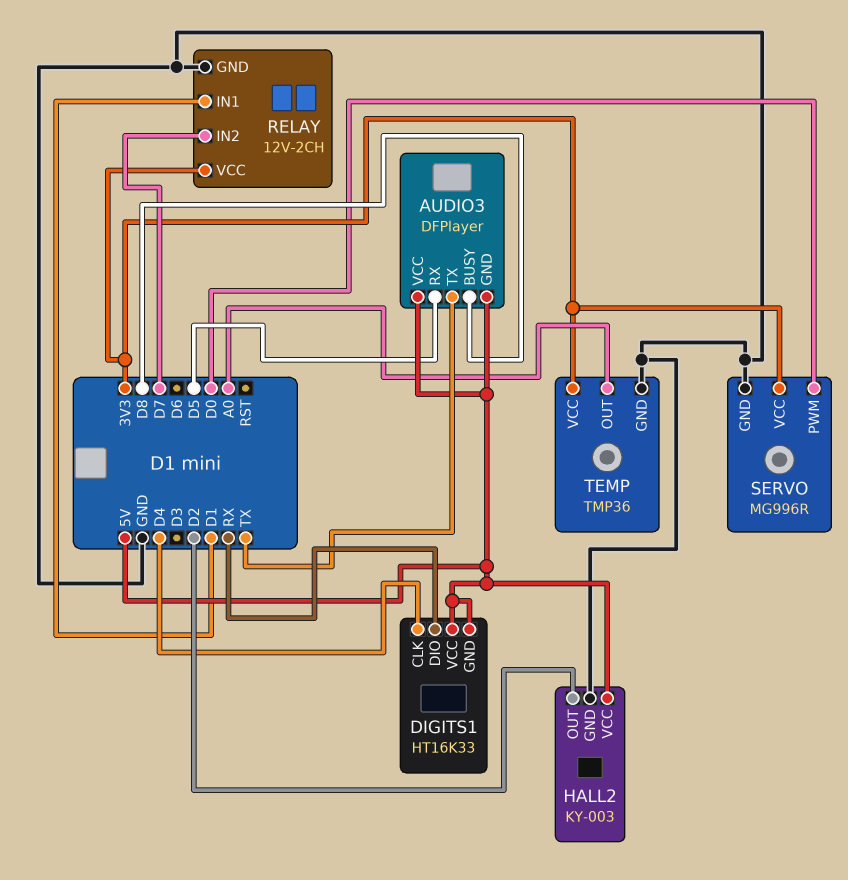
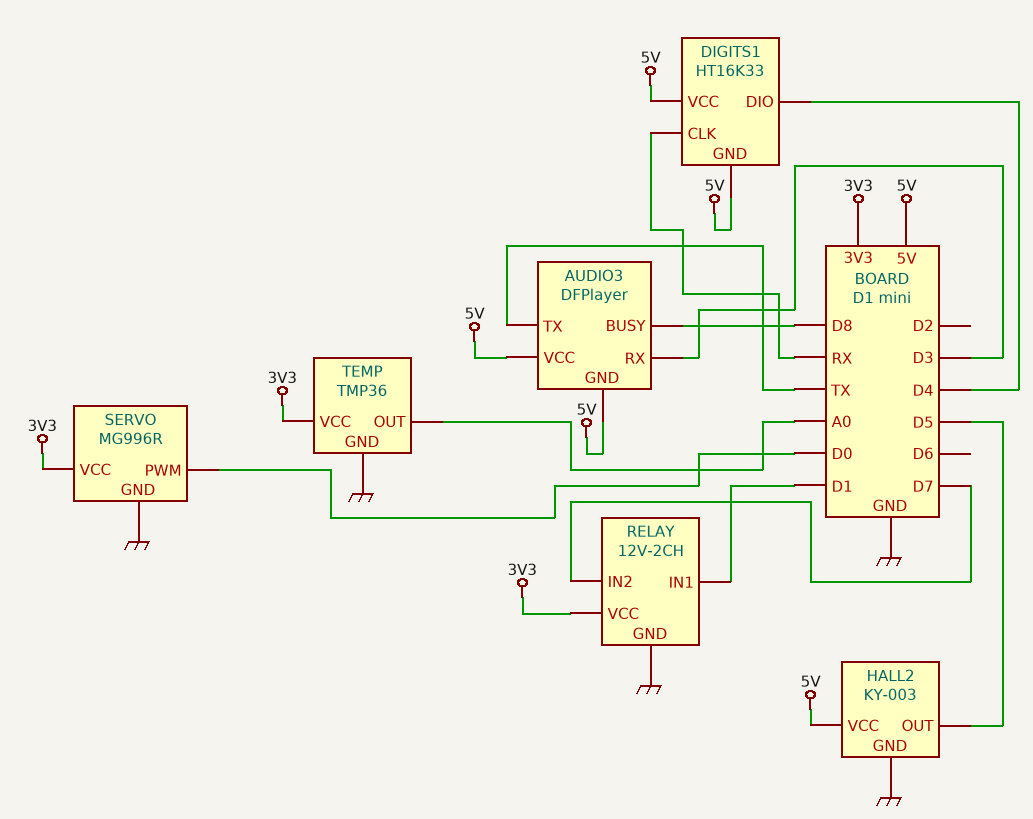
AUDIO3 pin RX: D5 -> D3
DIGITS1 pin CLK: D4 -> RX
DIGITS1 pin DIO: RX -> D4
HALL2 pin OUT: D2 -> D5

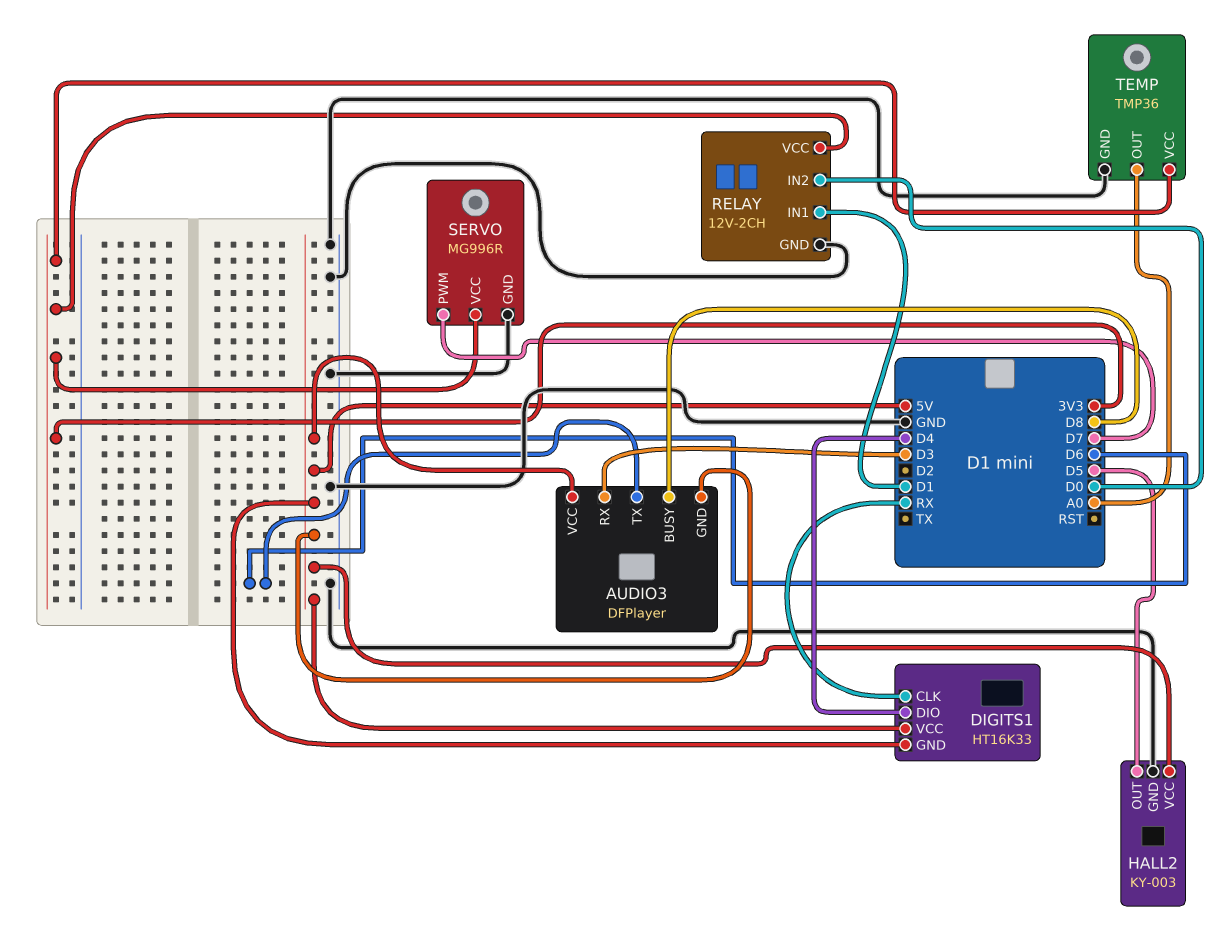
AUDIO3 pin TX: TX -> D6
RELAY pin IN2: D7 -> D0
SERVO pin PWM: D0 -> D7

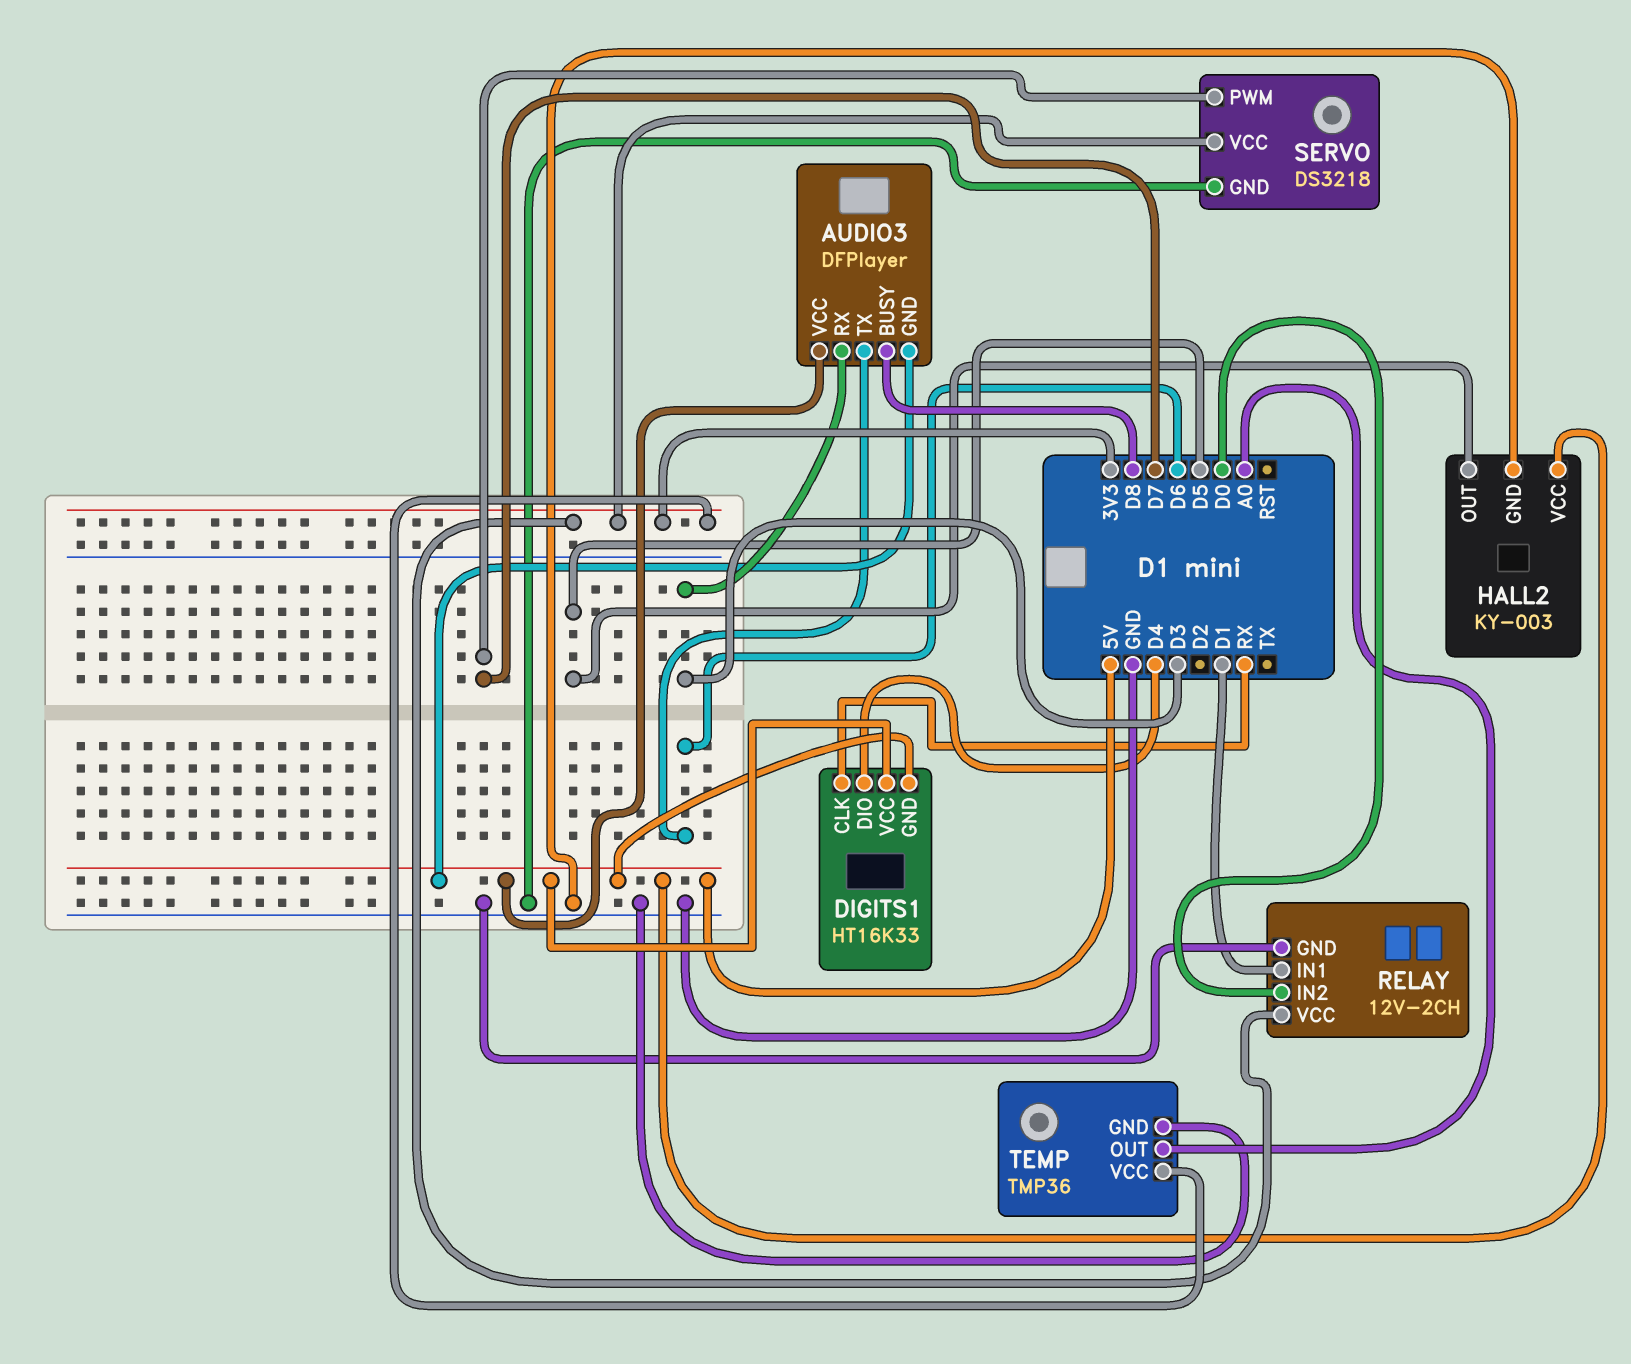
SERVO: MG996R -> DS3218

